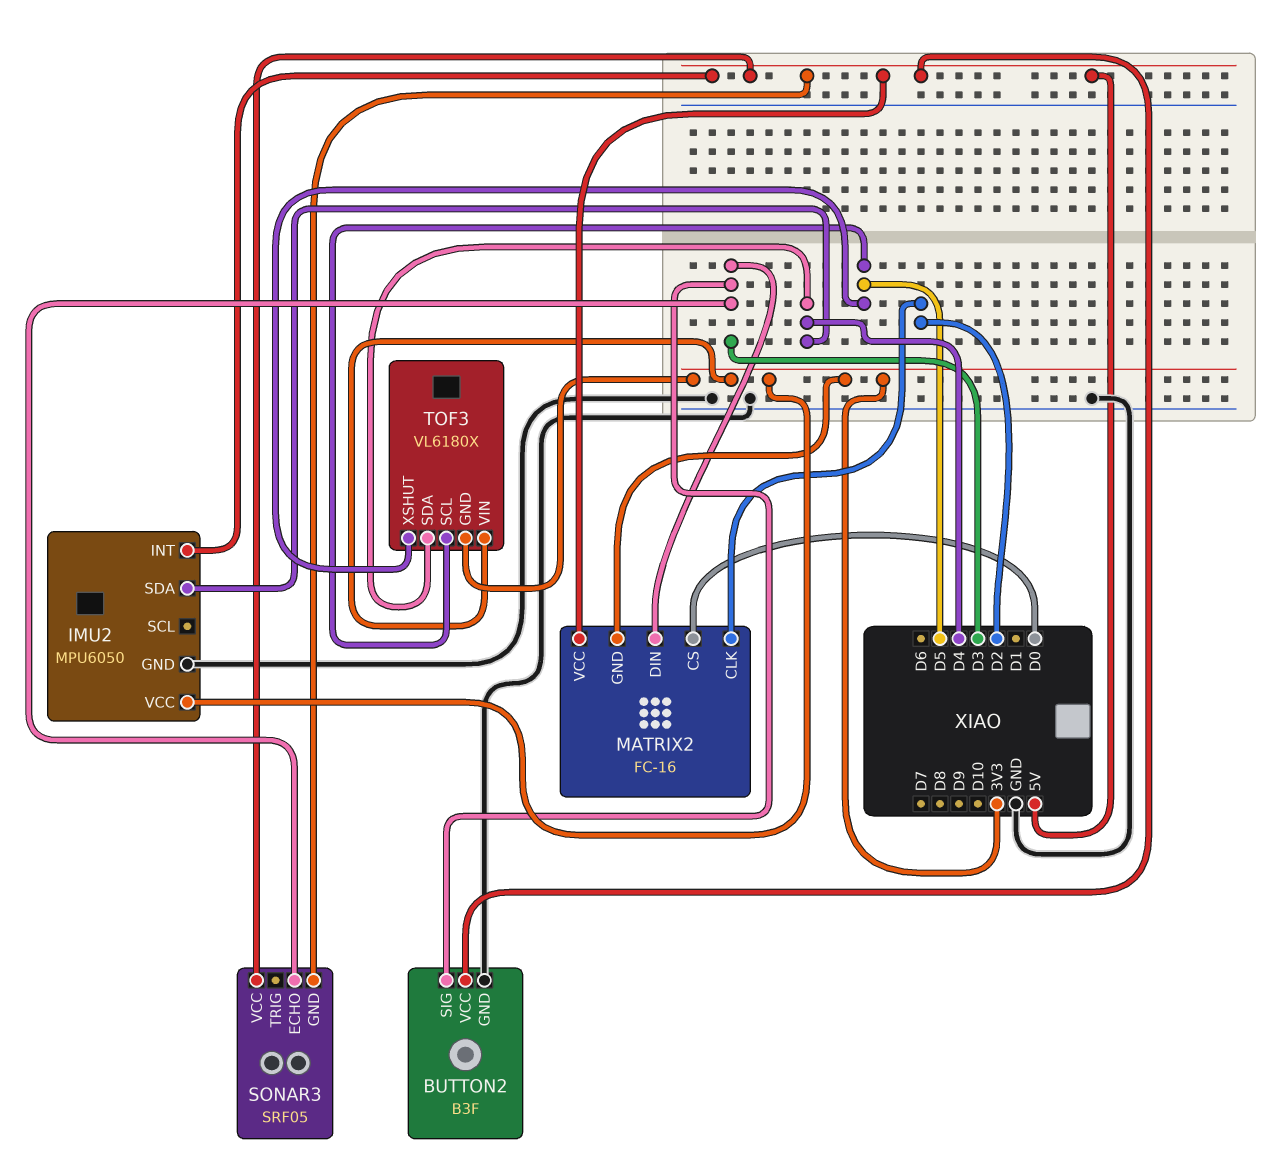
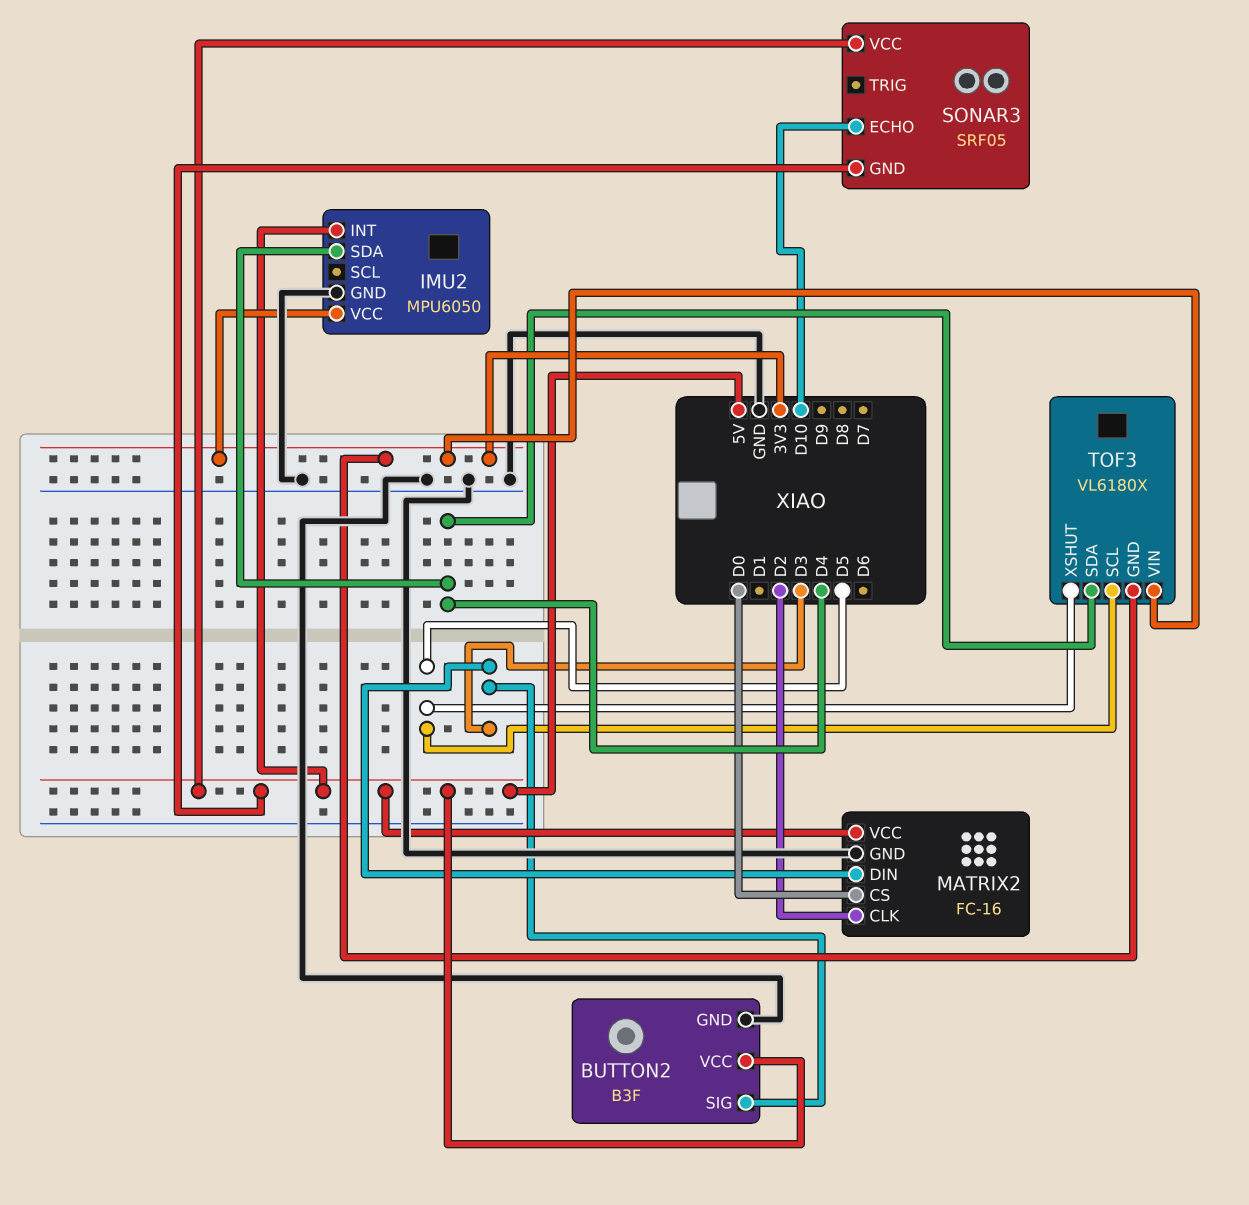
MATRIX2 pin GND: 3V3 -> GND
SONAR3 pin ECHO: D3 -> D10

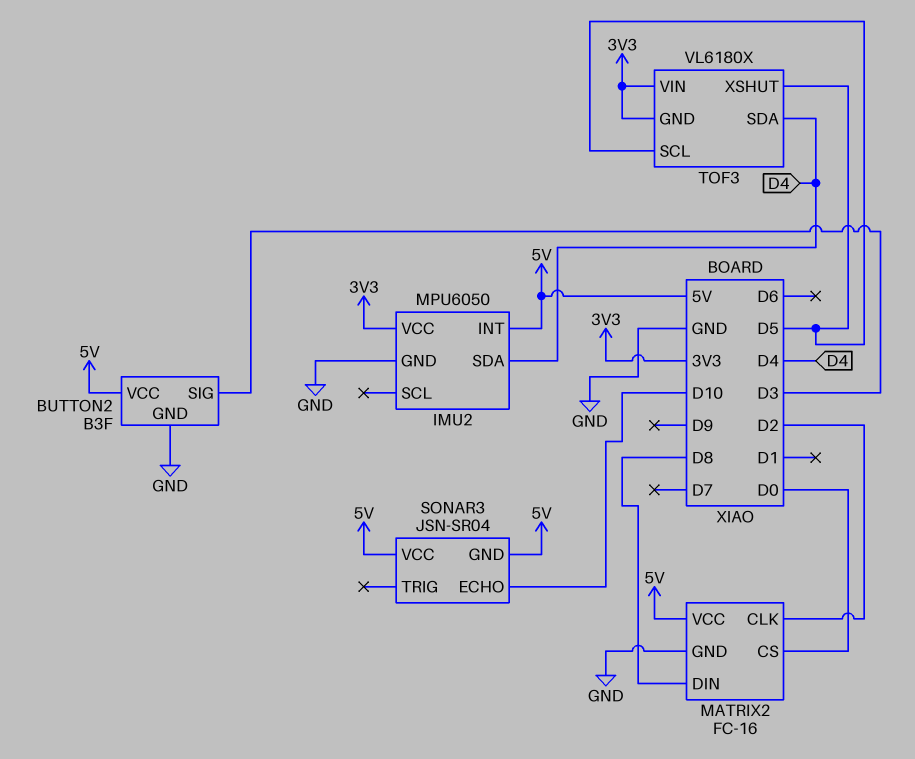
MATRIX2 pin DIN: D3 -> D8
SONAR3: SRF05 -> JSN-SR04

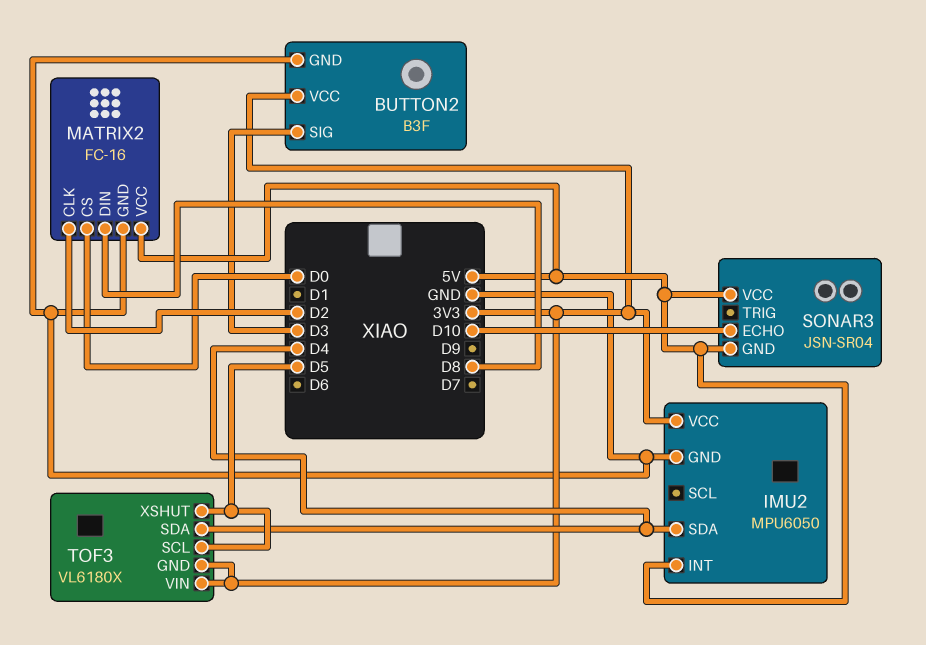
BUTTON2 pin VCC: 5V -> 3V3

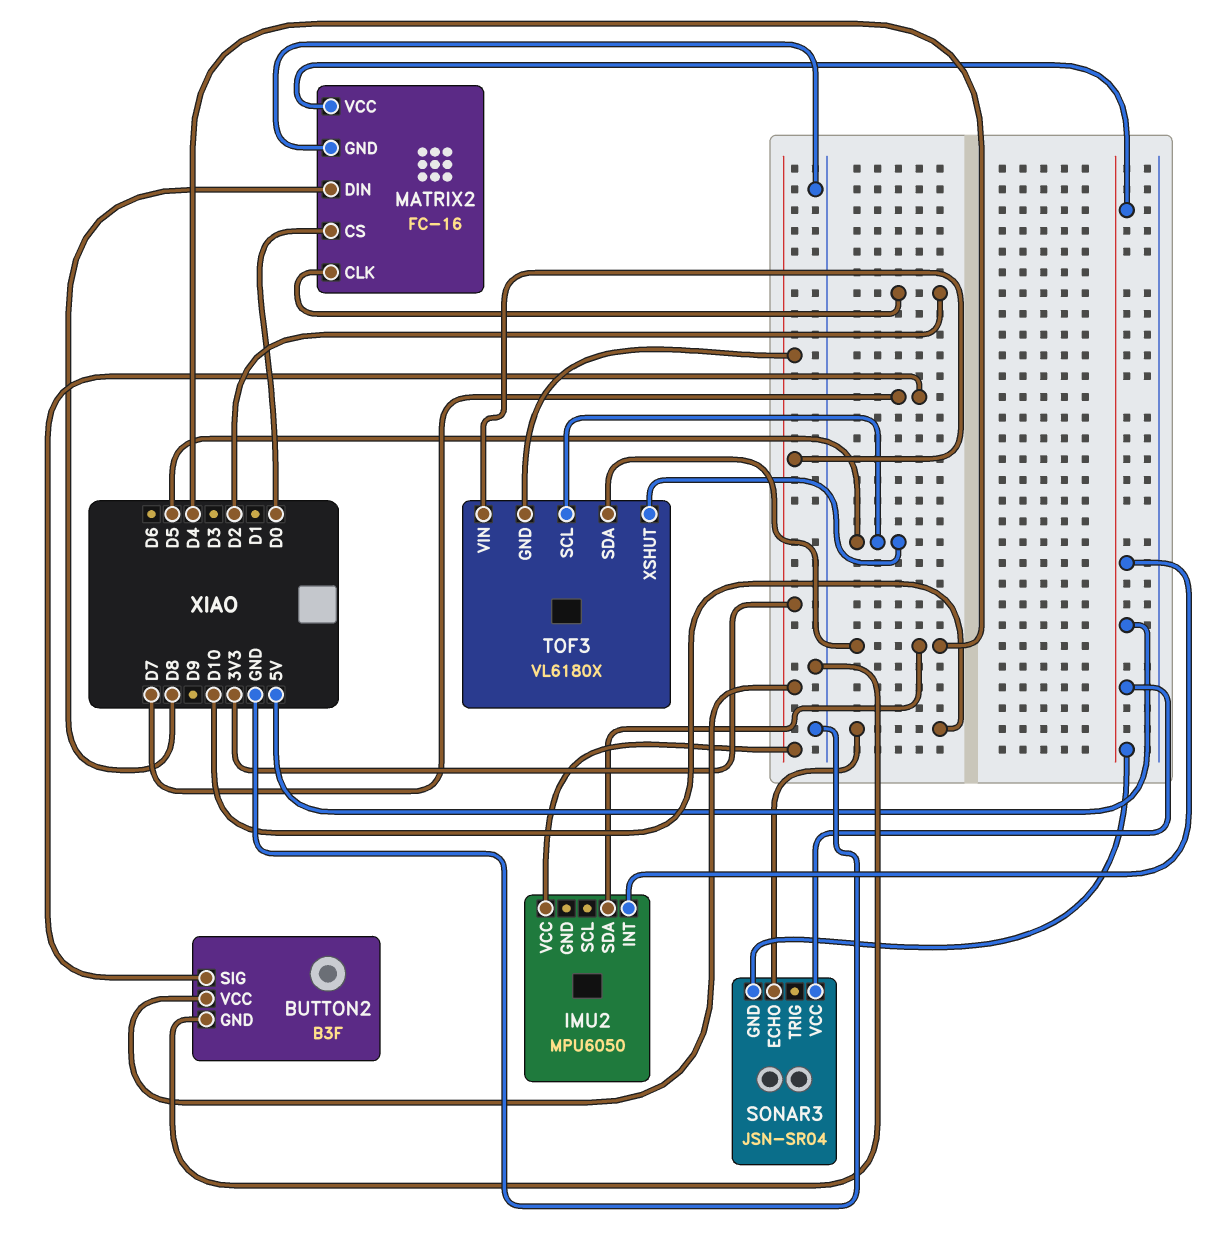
BUTTON2 pin SIG: D3 -> D7
IMU2 pin GND: GND -> none

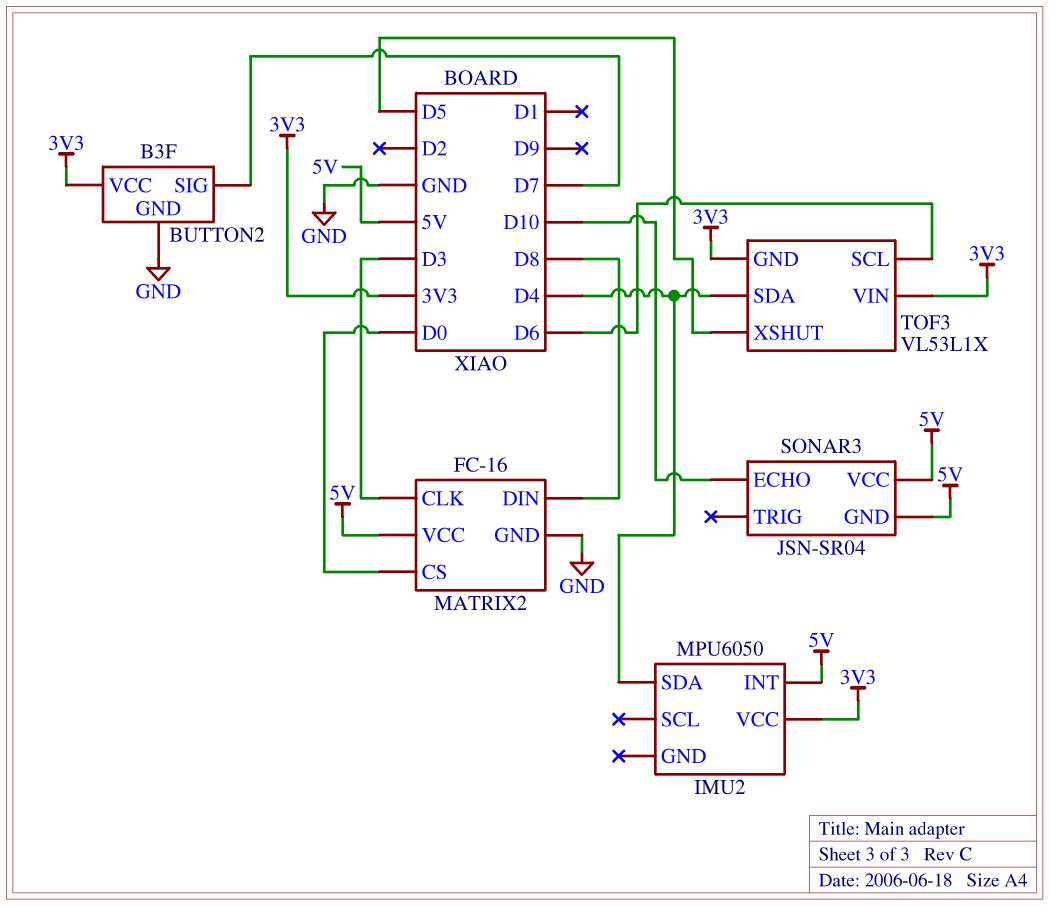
MATRIX2 pin CLK: D2 -> D3
TOF3: VL6180X -> VL53L1X
TOF3 pin SCL: D5 -> D6

